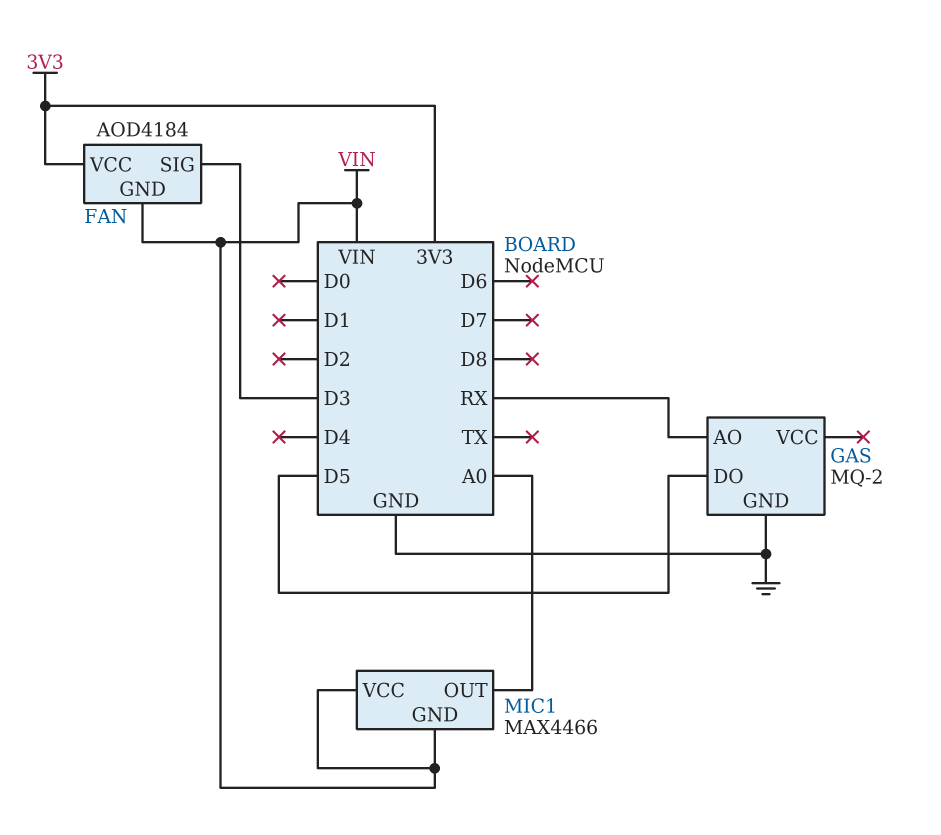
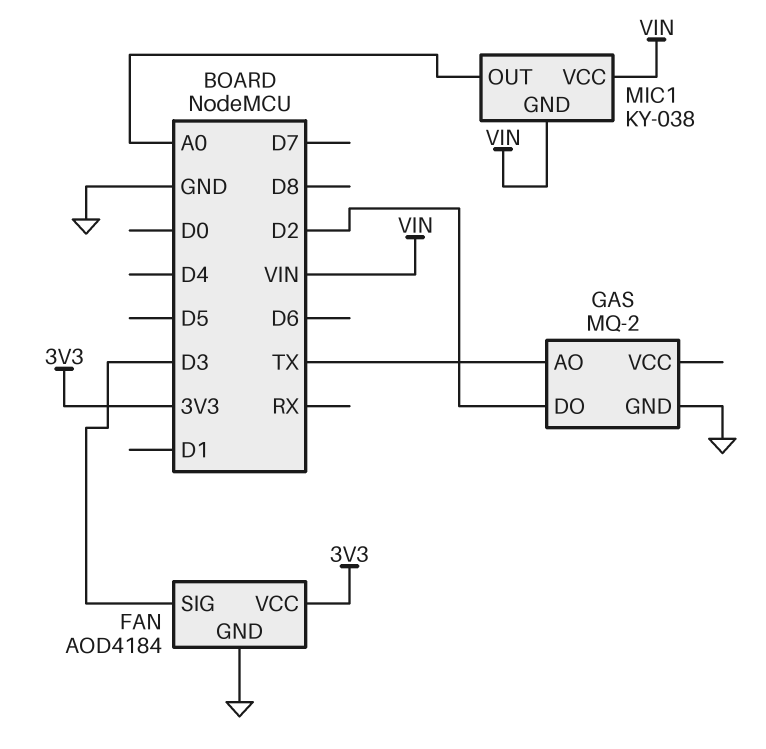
FAN pin GND: VIN -> GND
GAS pin AO: RX -> TX
GAS pin DO: D5 -> D2
MIC1: MAX4466 -> KY-038

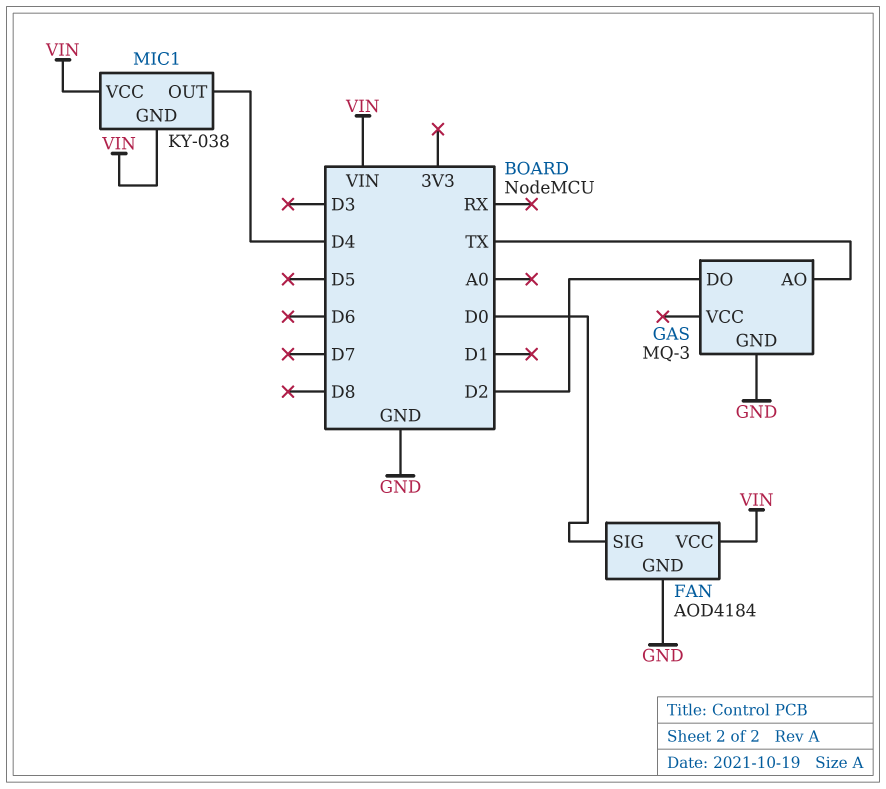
FAN pin SIG: D3 -> D0
FAN pin VCC: 3V3 -> VIN
GAS: MQ-2 -> MQ-3
MIC1 pin OUT: A0 -> D4

